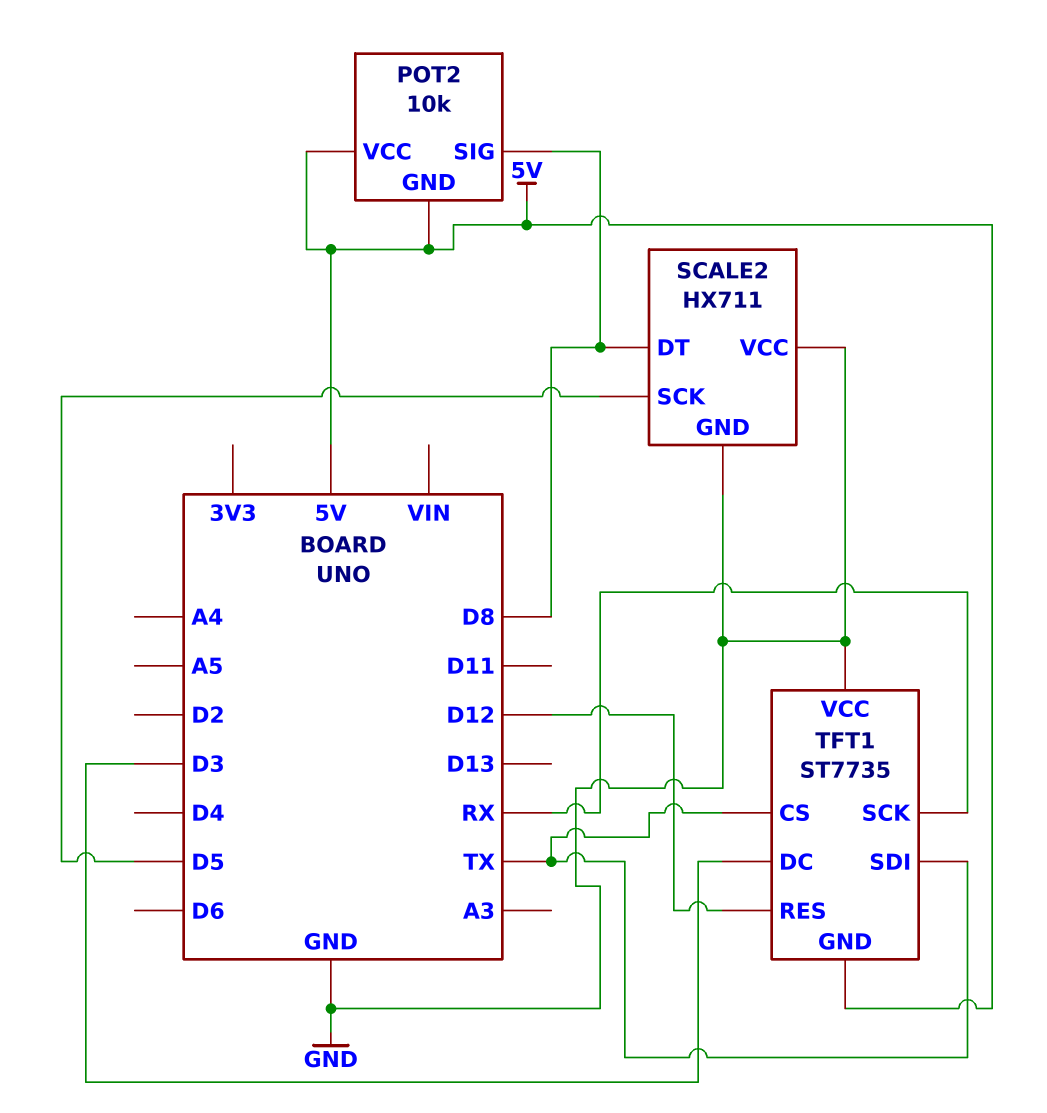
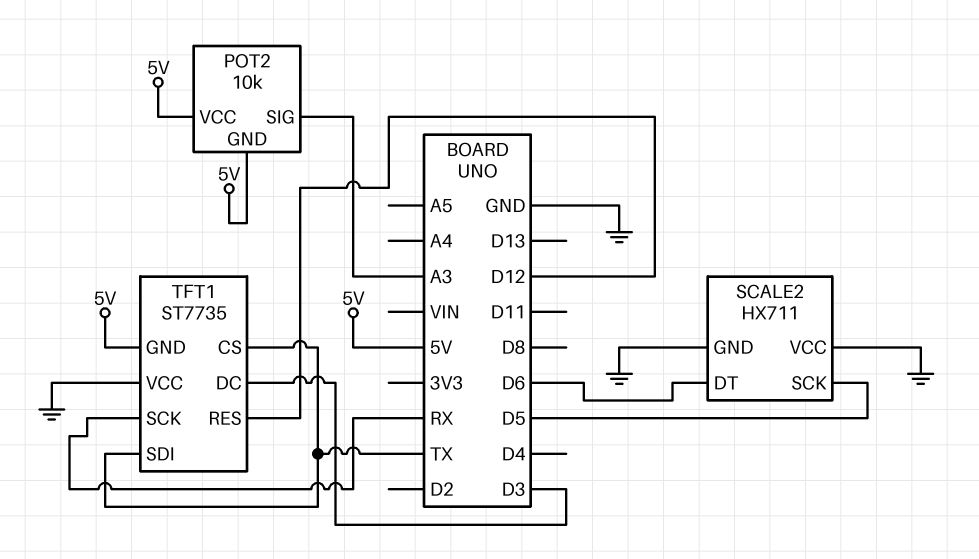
POT2 pin SIG: D8 -> A3
SCALE2 pin DT: D8 -> D6

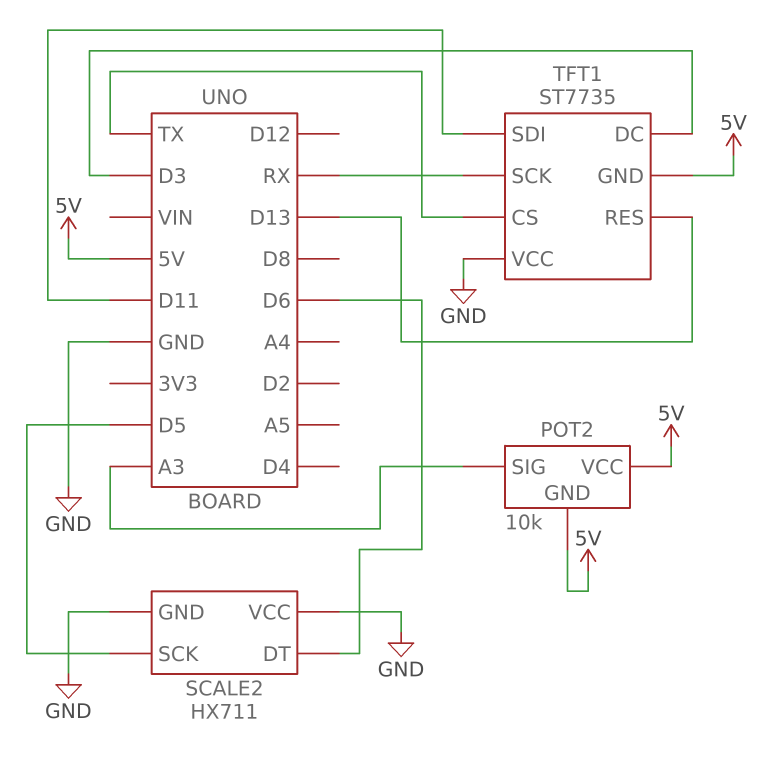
TFT1 pin RES: D12 -> D13
TFT1 pin SDI: TX -> D11

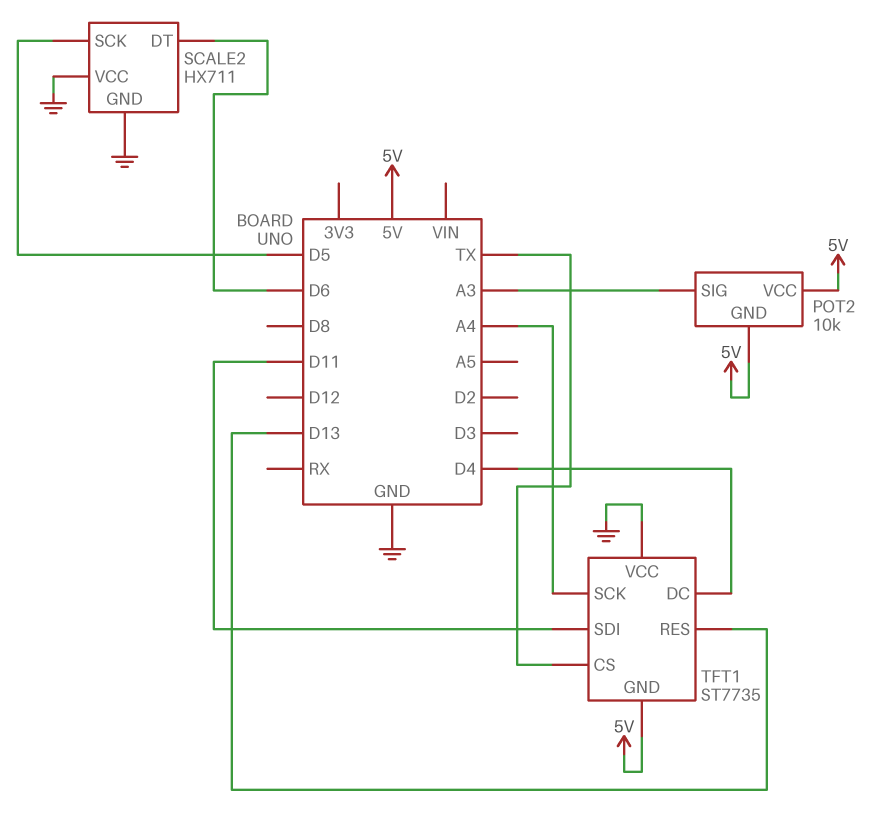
TFT1 pin DC: D3 -> D4
TFT1 pin SCK: RX -> A4

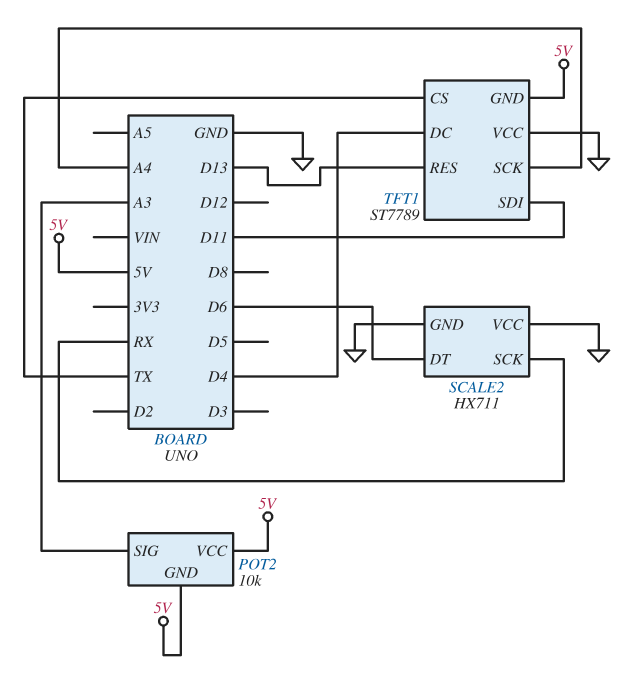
SCALE2 pin SCK: D5 -> RX
TFT1: ST7735 -> ST7789

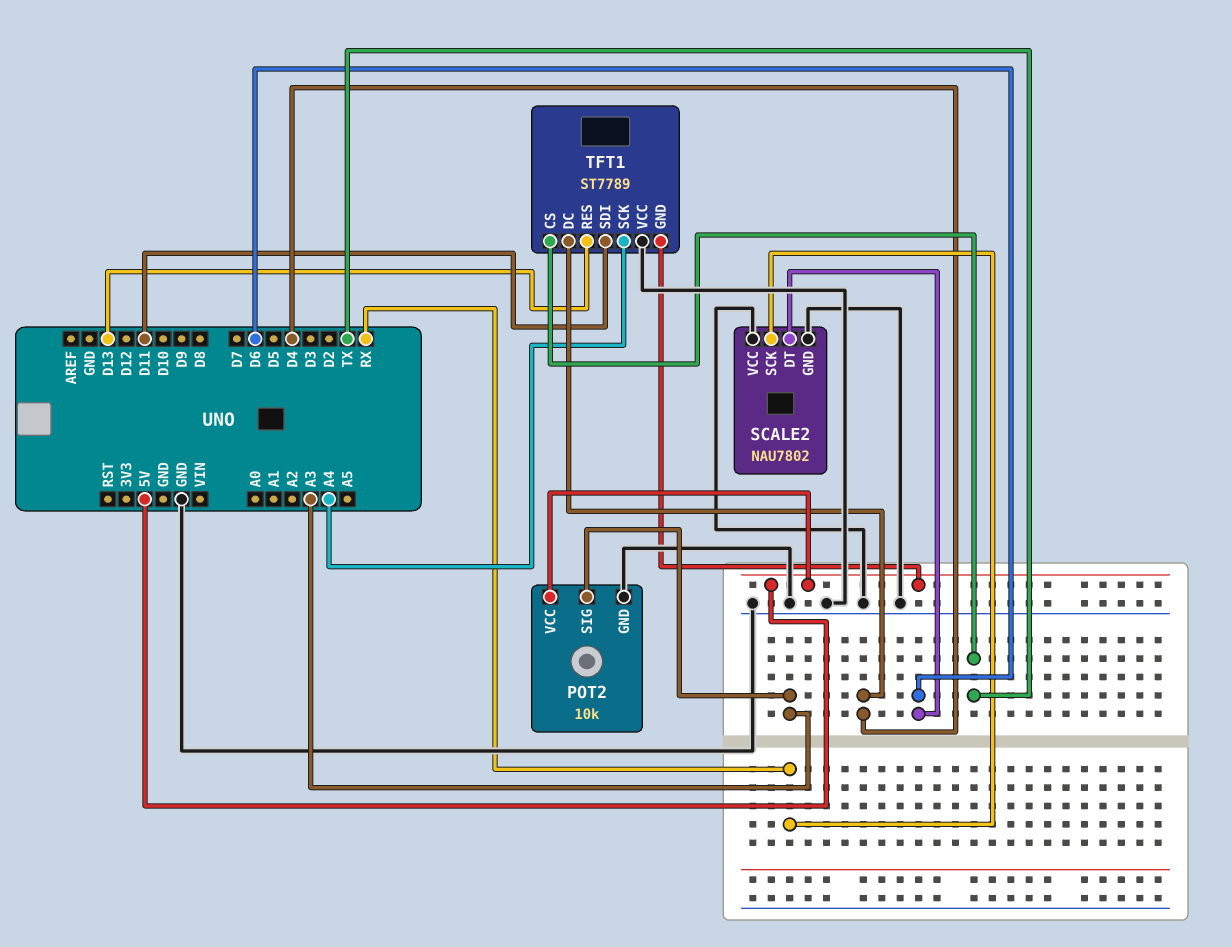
POT2 pin GND: 5V -> GND
SCALE2: HX711 -> NAU7802

